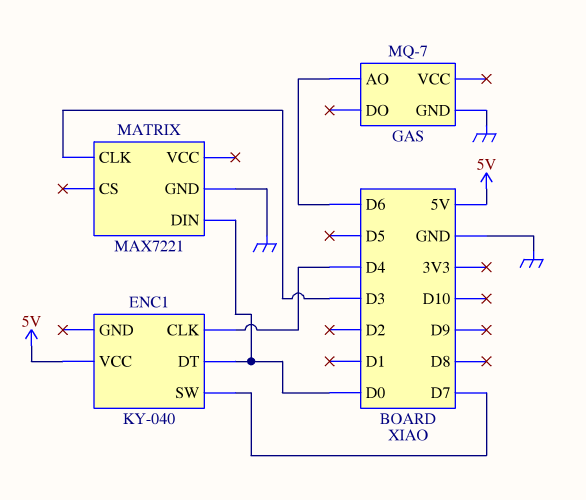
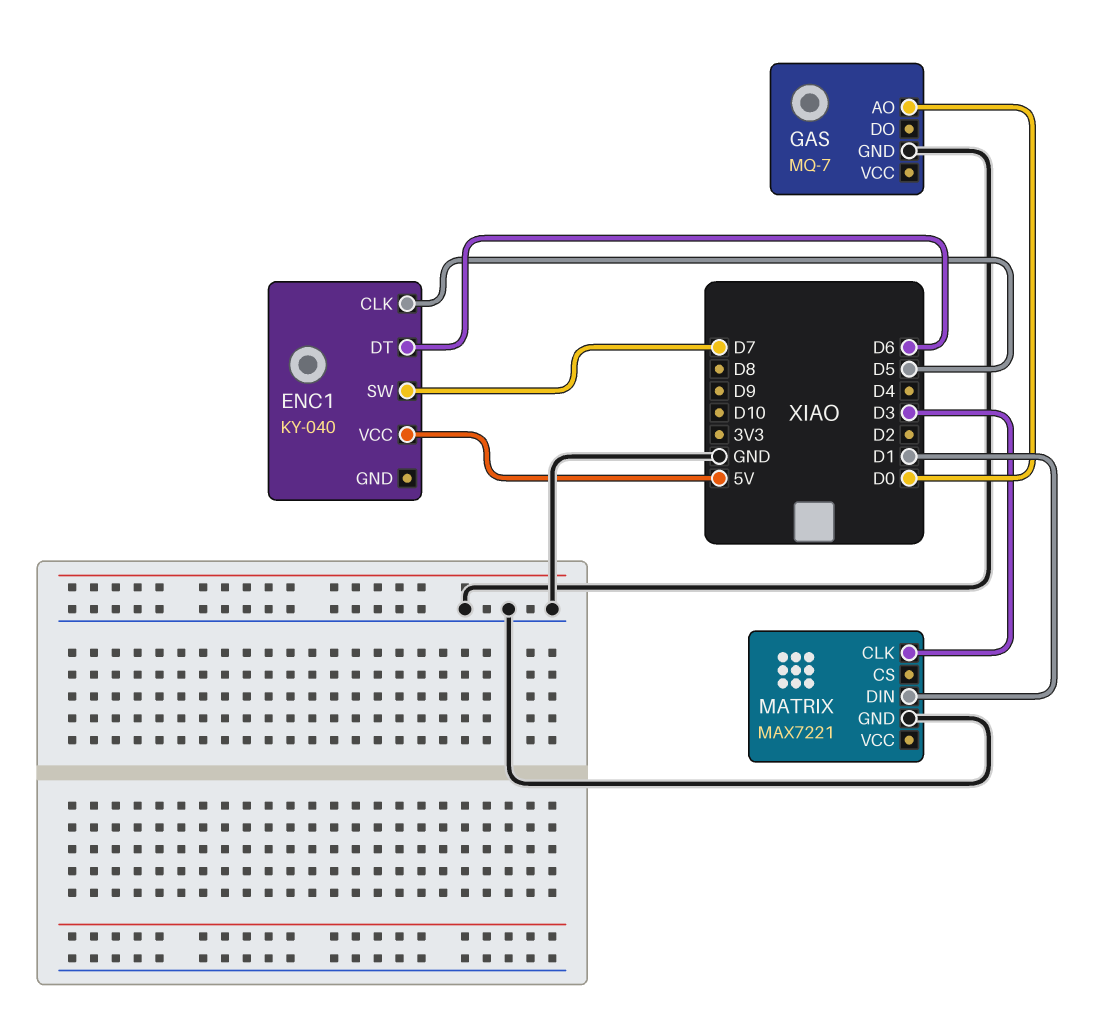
ENC1 pin CLK: D4 -> D5
ENC1 pin DT: D0 -> D6
GAS pin AO: D6 -> D0
MATRIX pin DIN: D0 -> D1

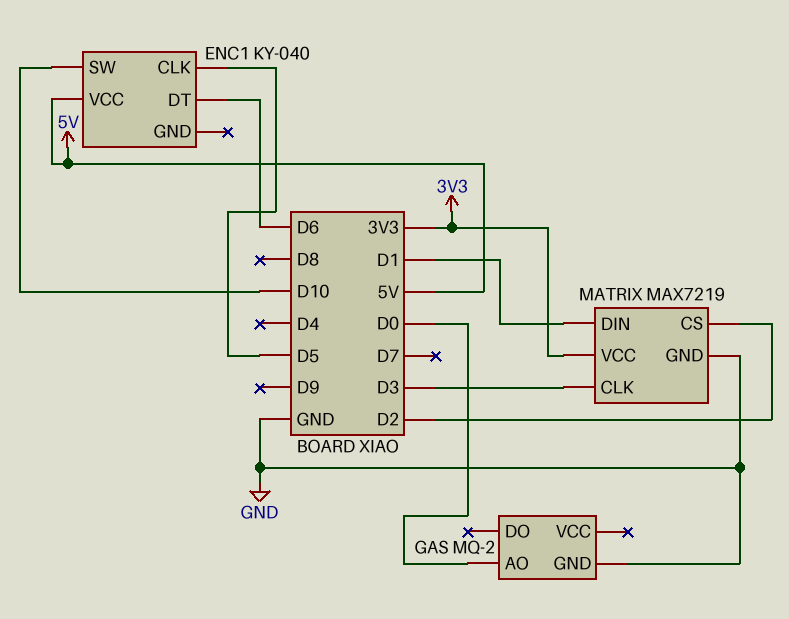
ENC1 pin SW: D7 -> D10
GAS: MQ-7 -> MQ-2
MATRIX: MAX7221 -> MAX7219
MATRIX pin CS: none -> D2
MATRIX pin VCC: none -> 3V3

